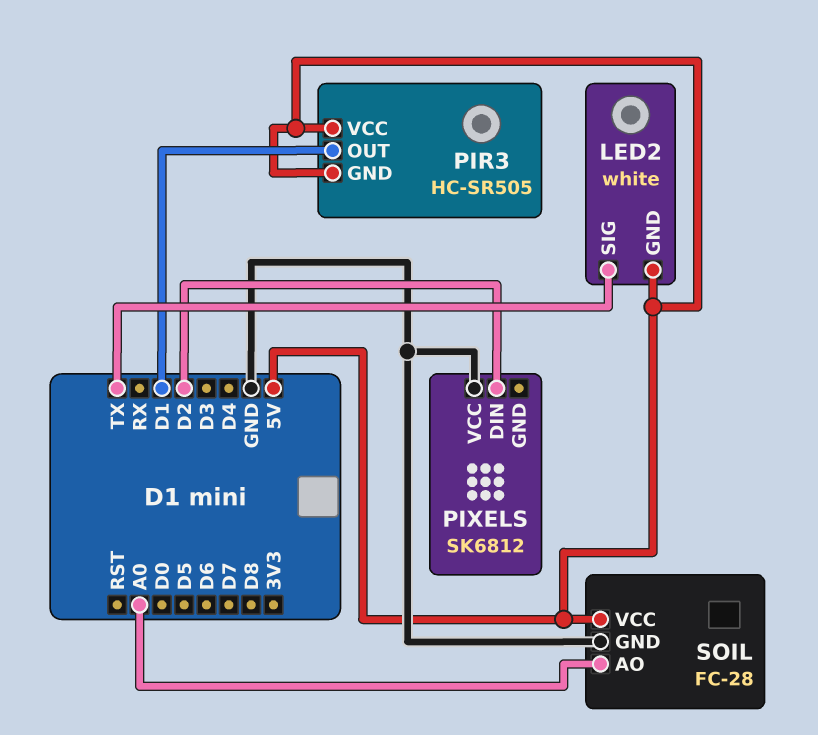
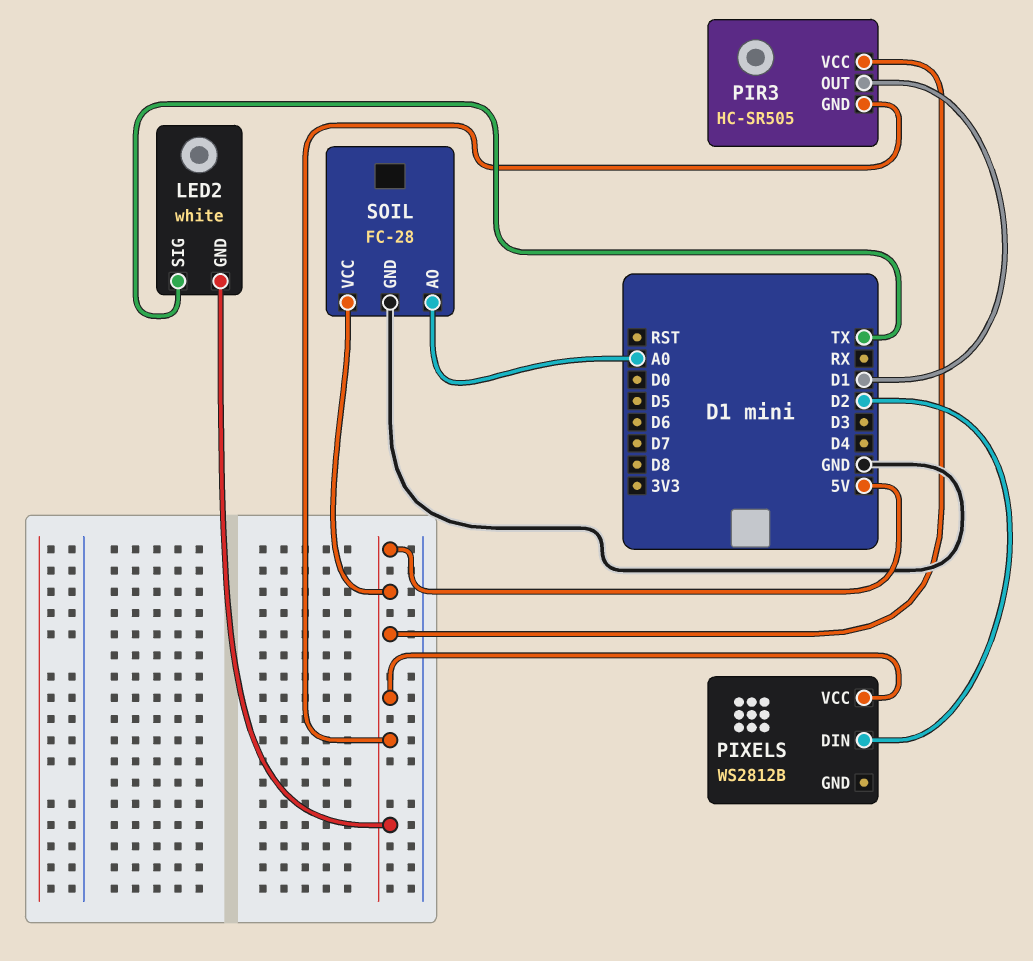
PIXELS: SK6812 -> WS2812B
PIXELS pin VCC: GND -> 5V

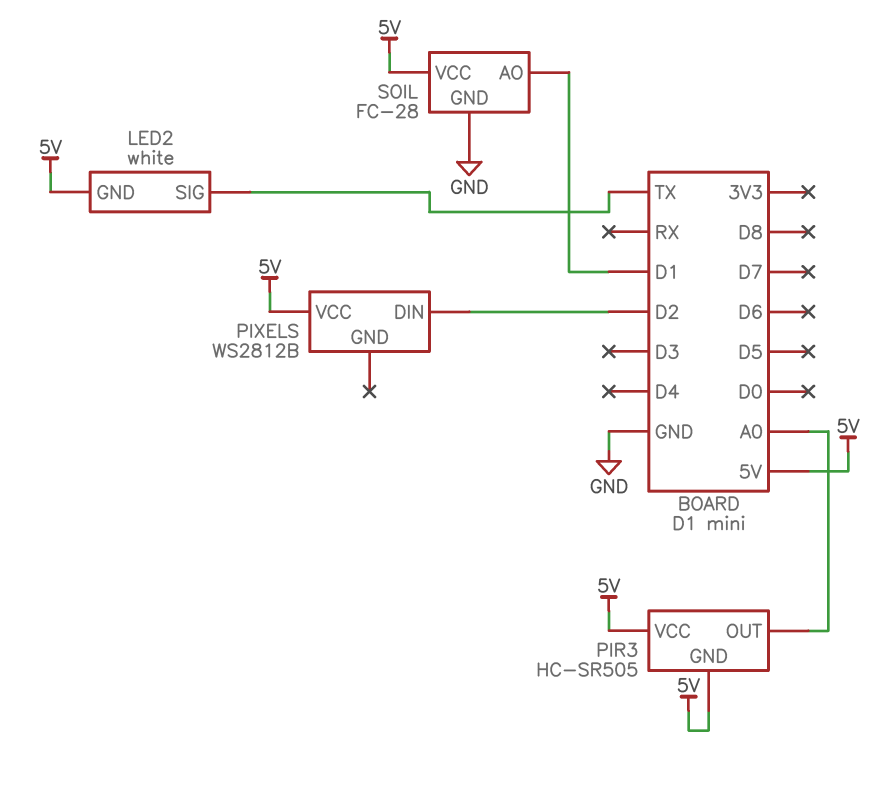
PIR3 pin OUT: D1 -> A0
SOIL pin AO: A0 -> D1

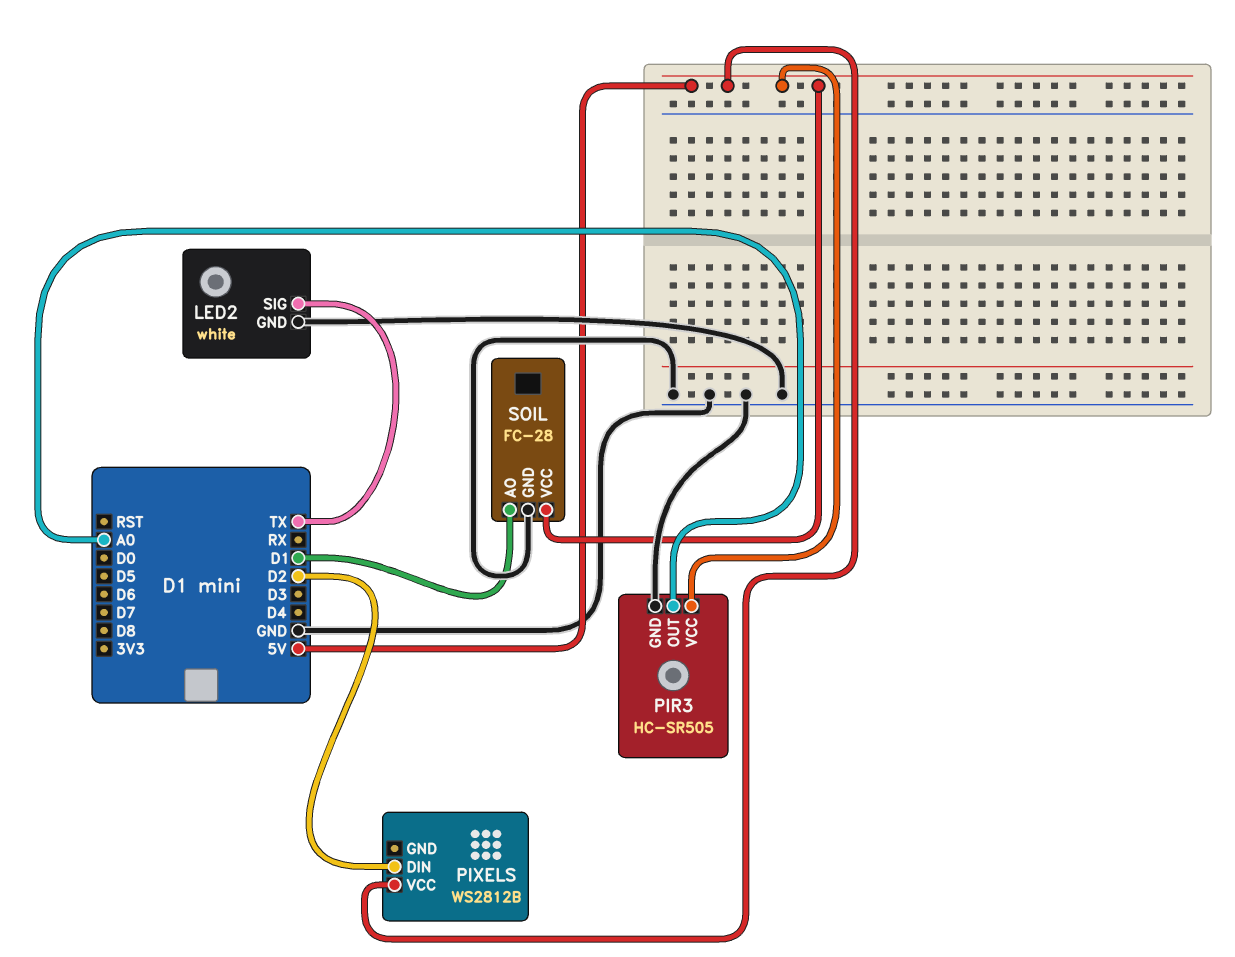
LED2 pin GND: 5V -> GND
PIR3 pin GND: 5V -> GND

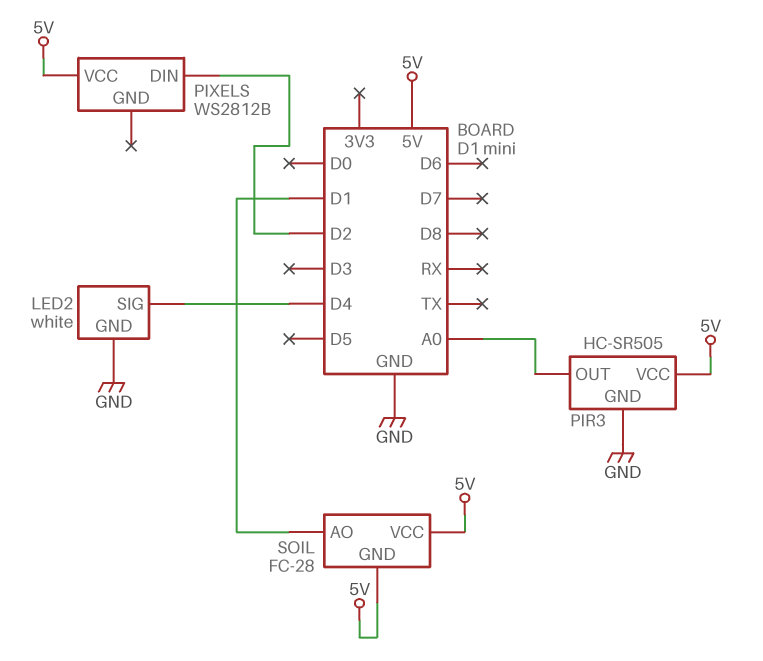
LED2 pin SIG: TX -> D4
SOIL pin GND: GND -> 5V

